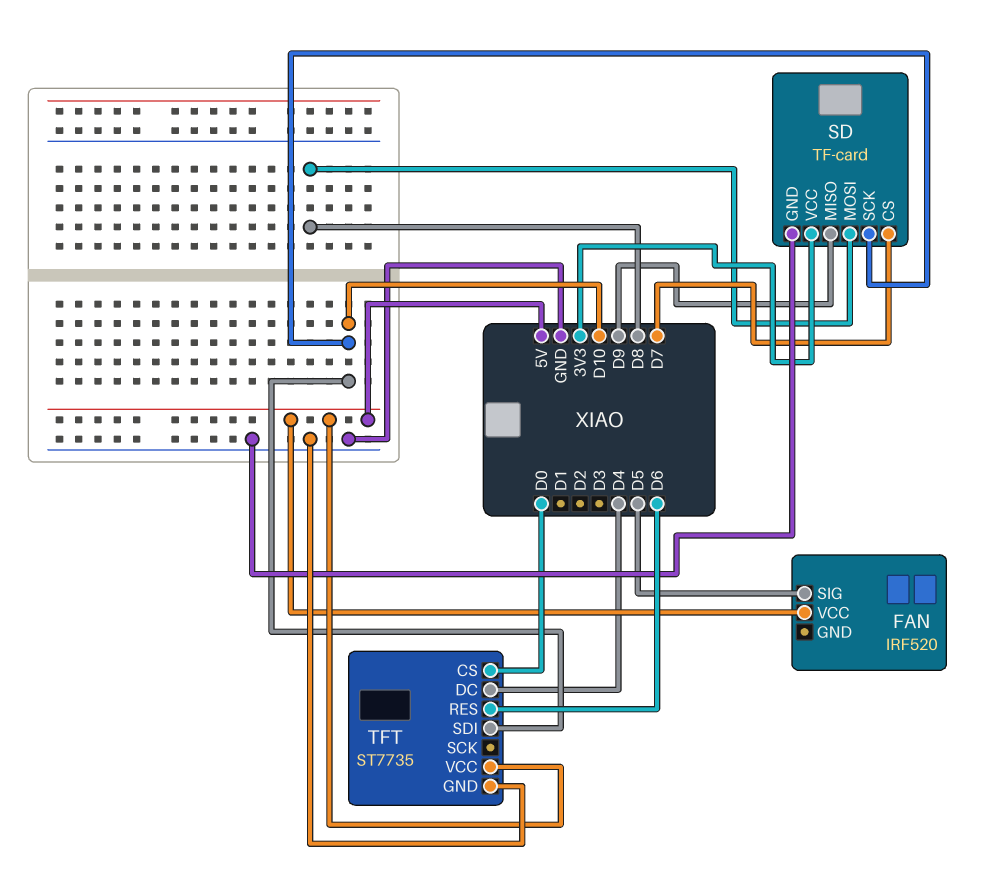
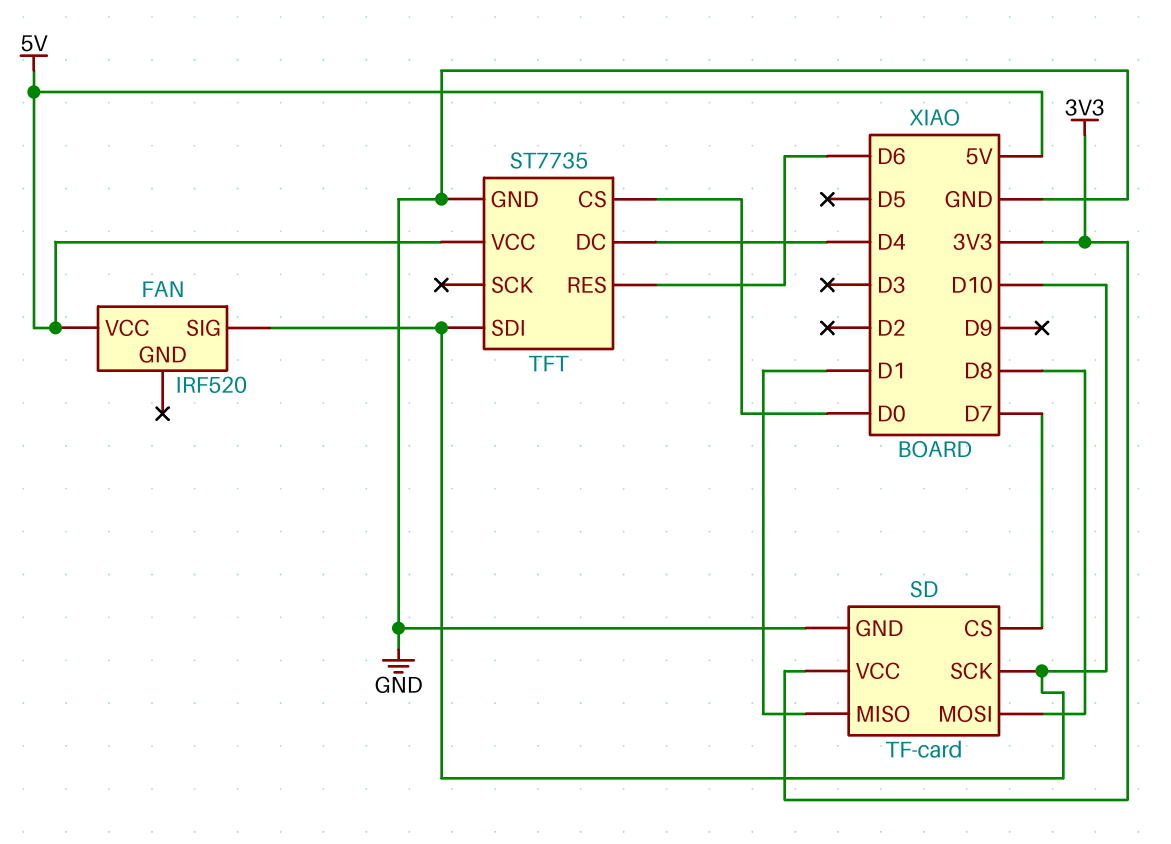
FAN pin SIG: D5 -> D10
SD pin MISO: D9 -> D1

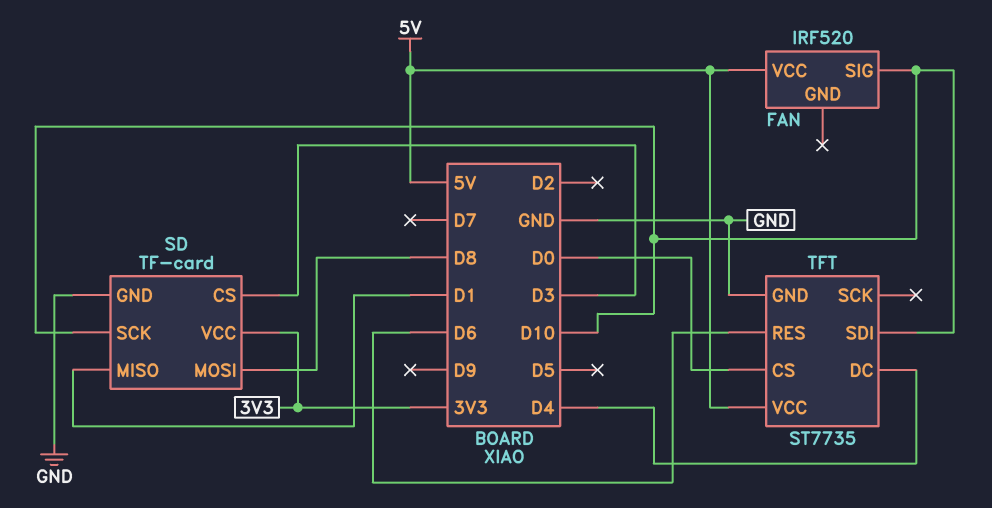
SD pin CS: D7 -> D3

